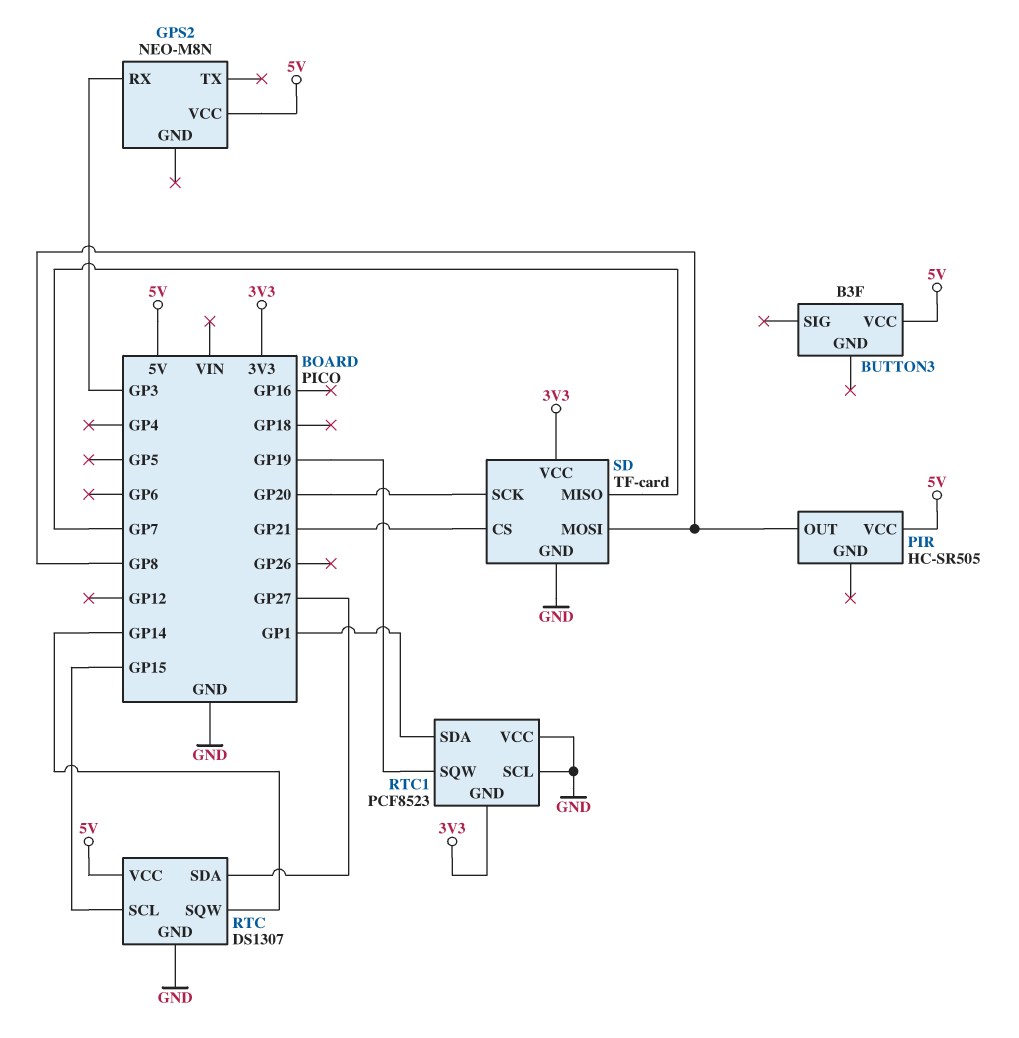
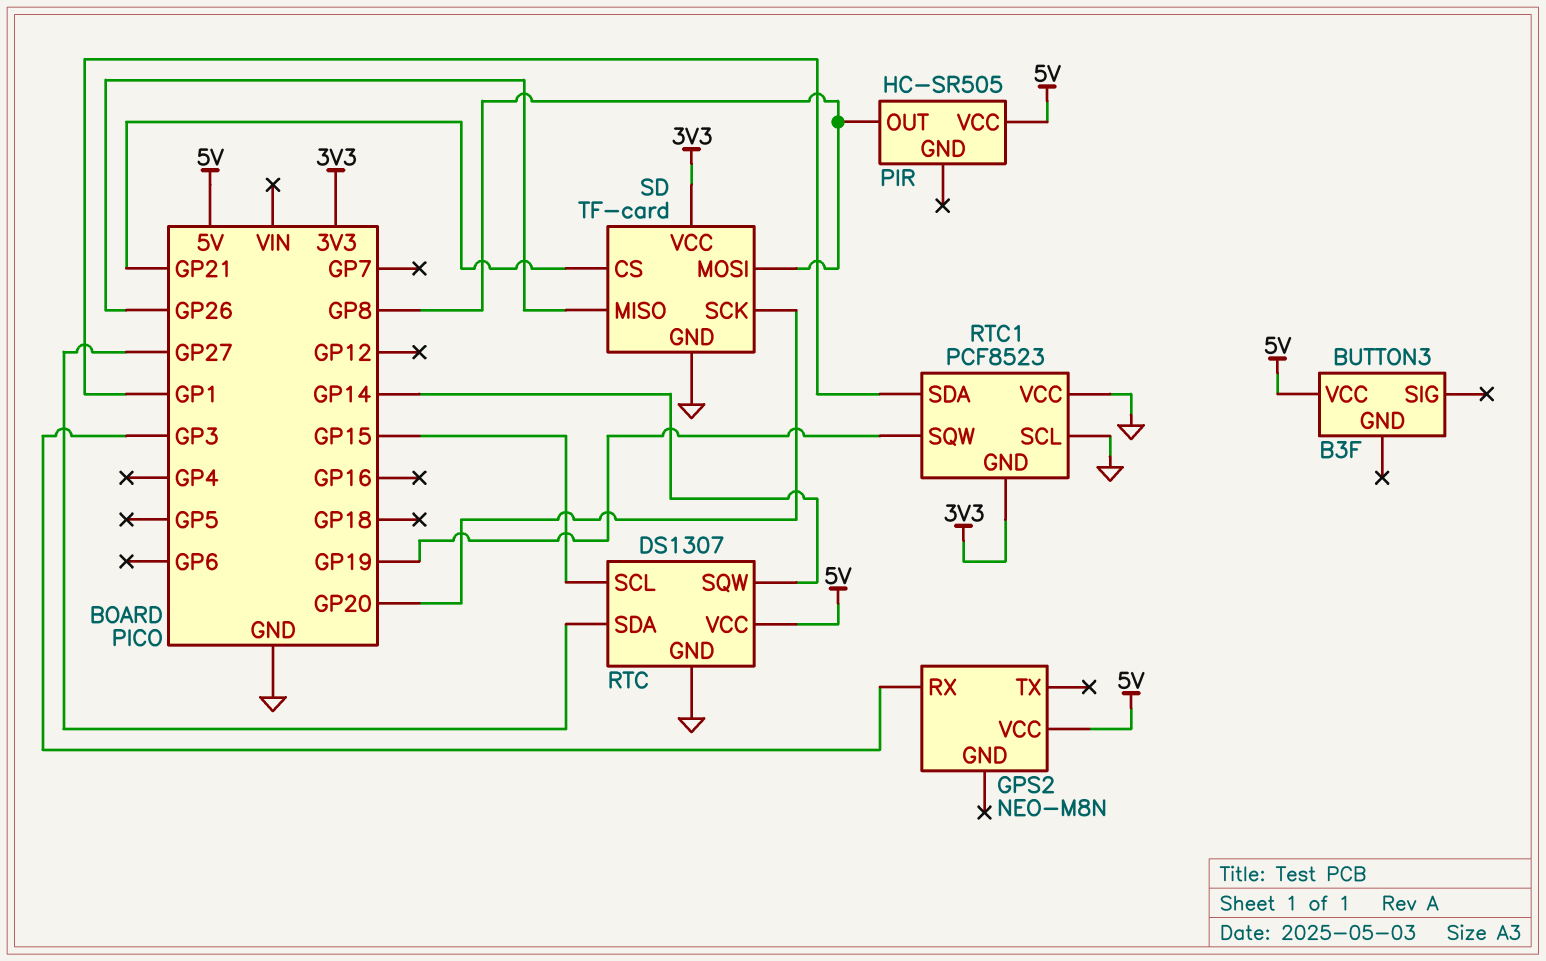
SD pin MISO: GP7 -> GP26

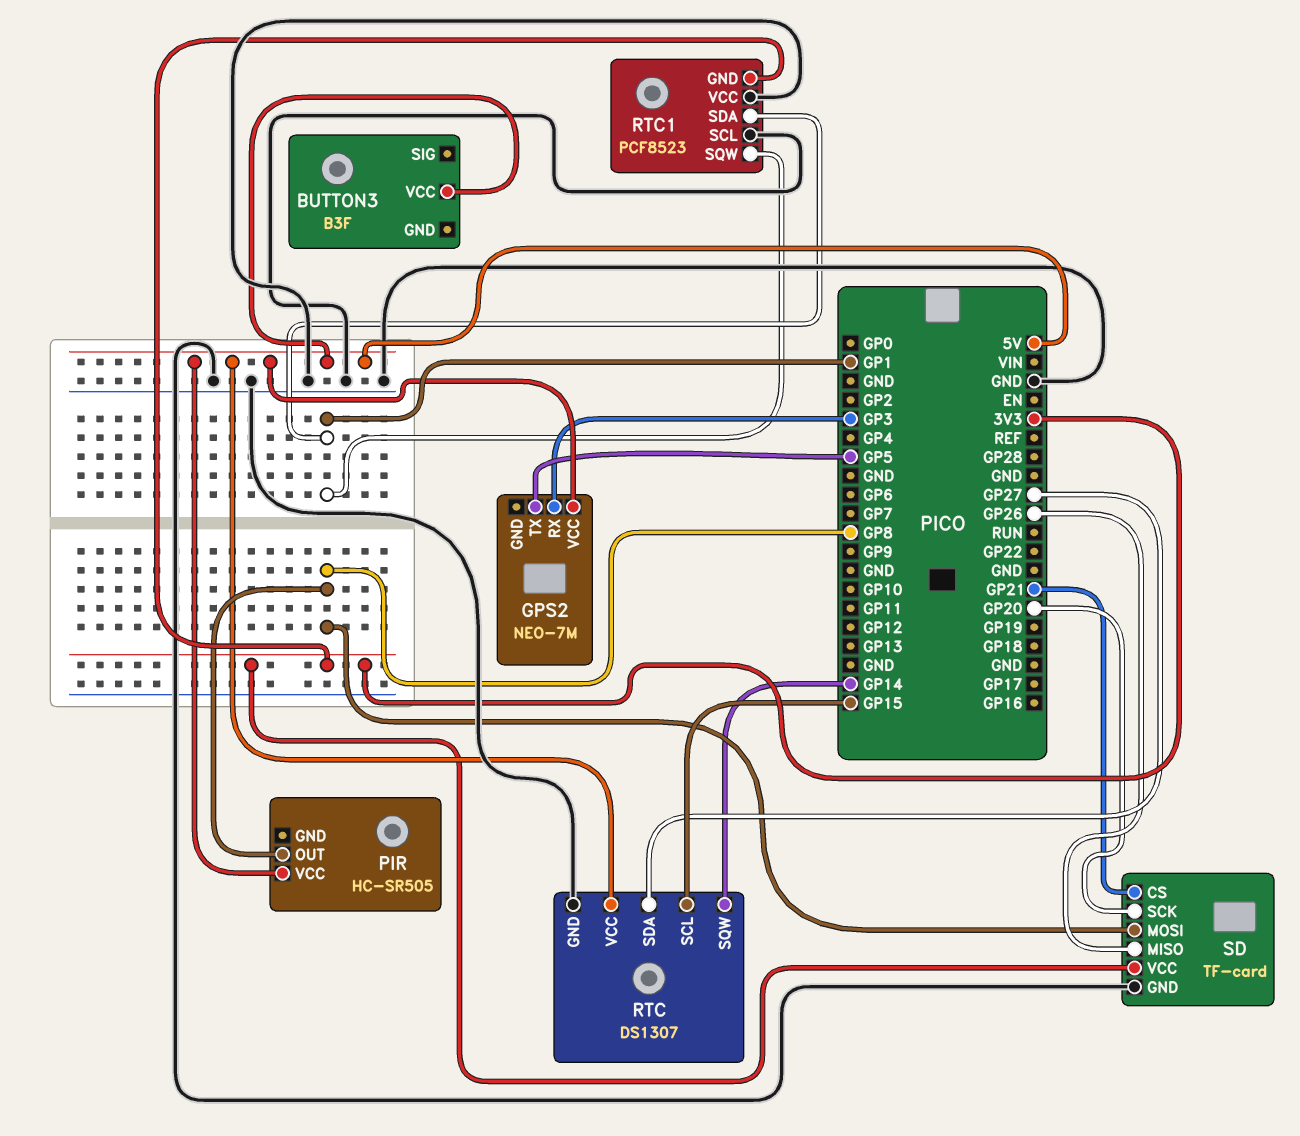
GPS2: NEO-M8N -> NEO-7M
GPS2 pin TX: none -> GP5
RTC1 pin SQW: GP19 -> GP1

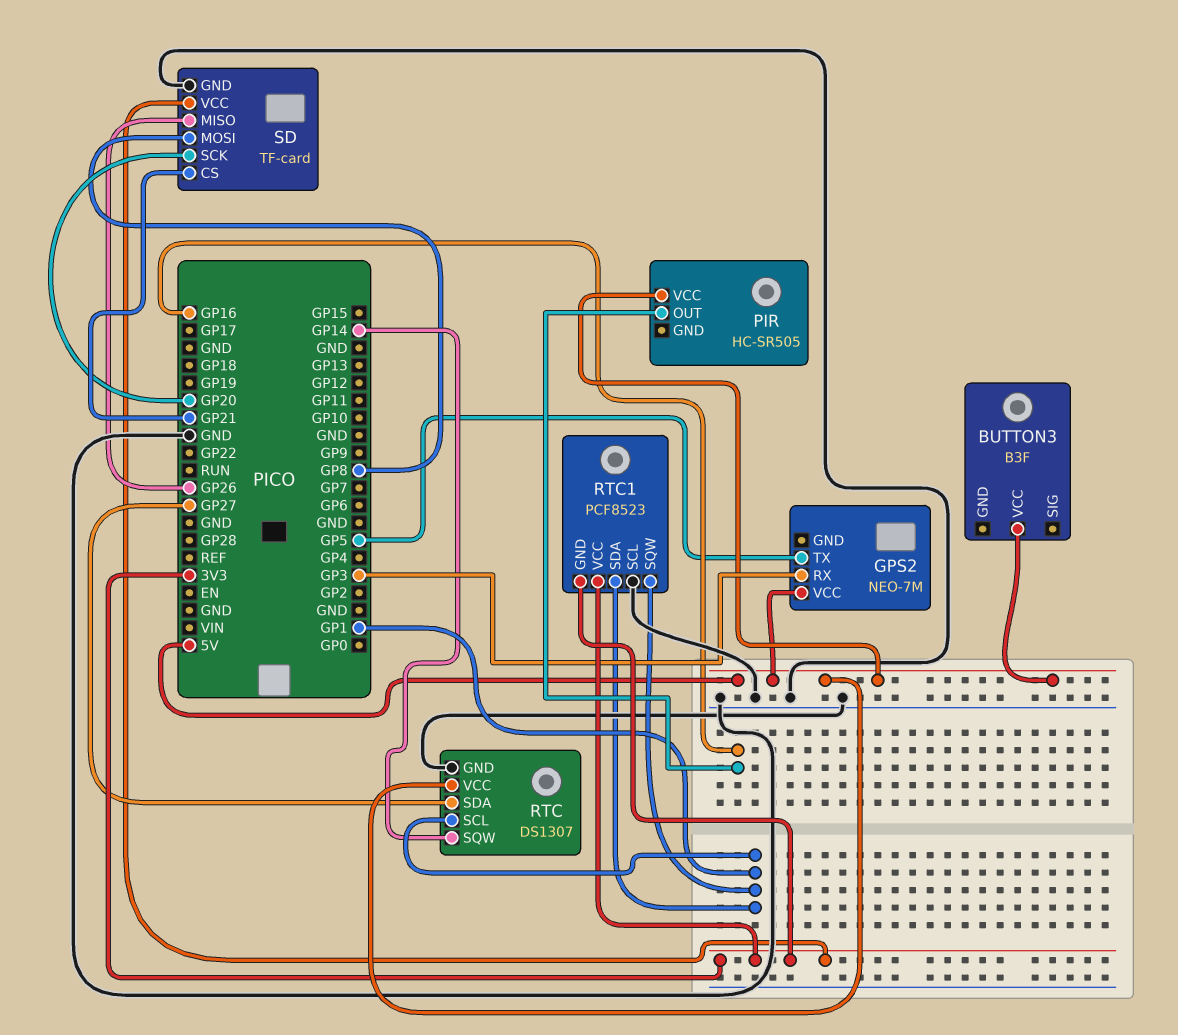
PIR pin OUT: GP8 -> GP16
RTC pin SCL: GP15 -> GP1
RTC1 pin VCC: GND -> 3V3

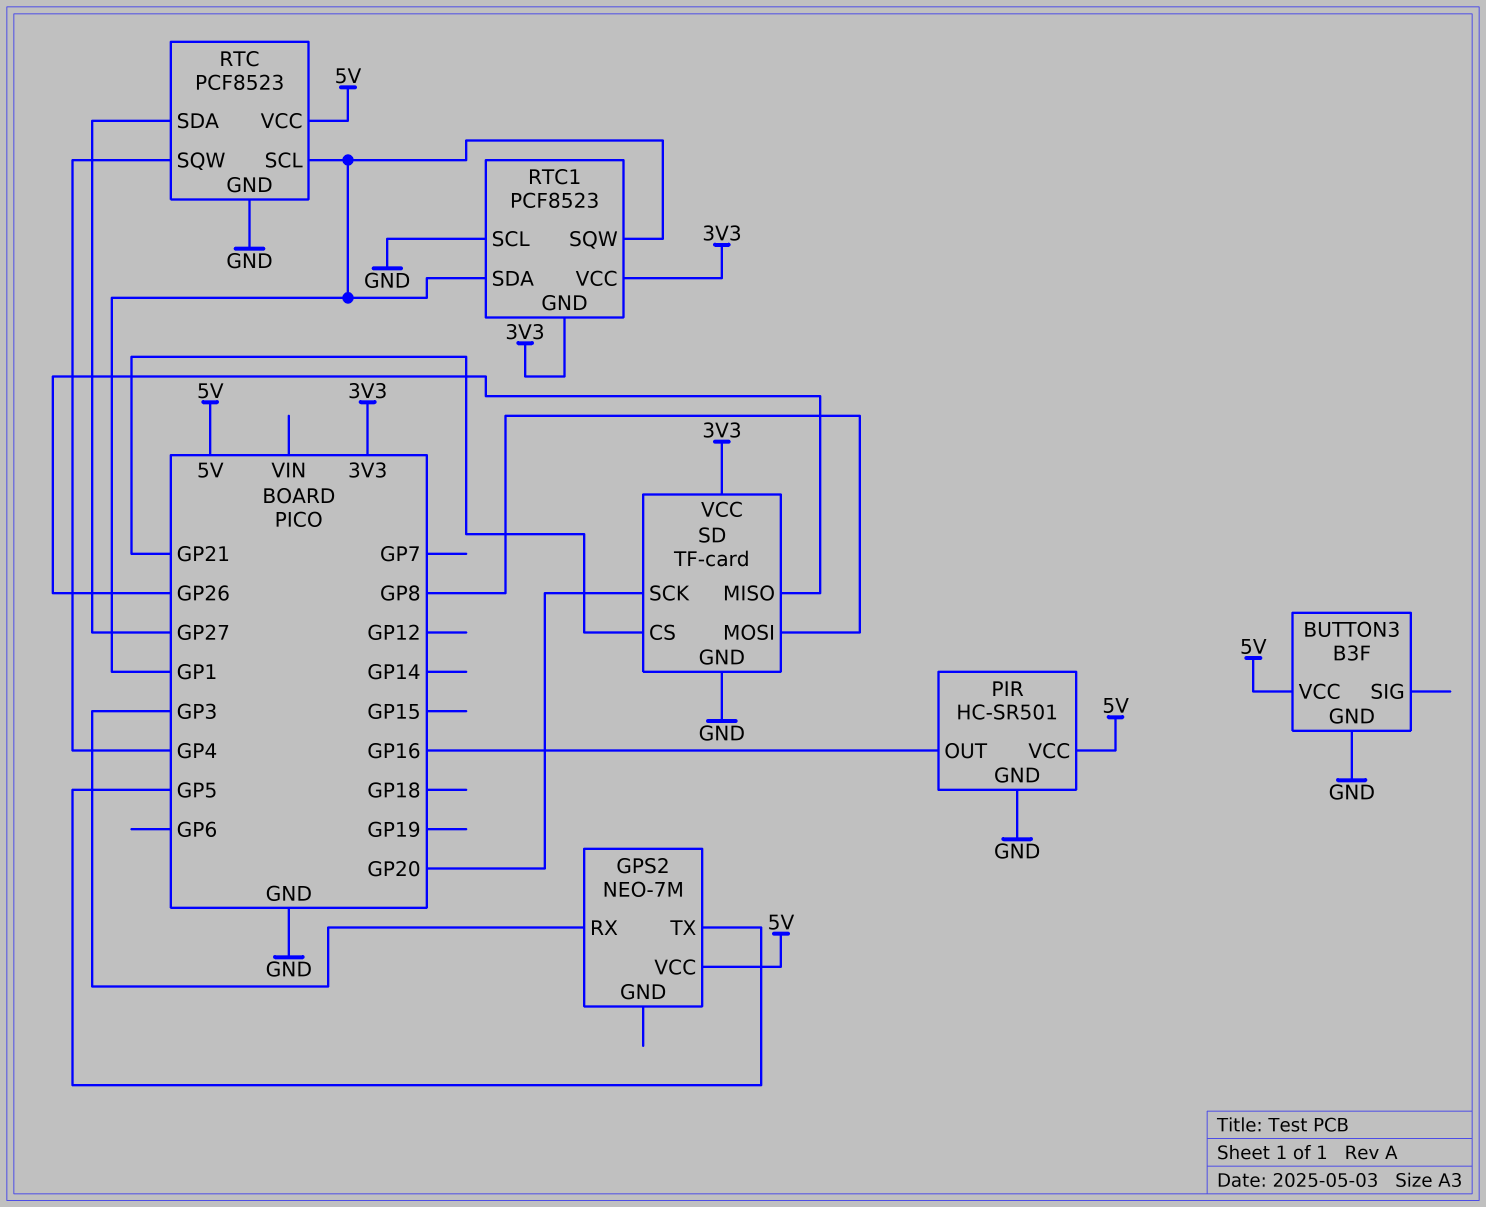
BUTTON3 pin GND: none -> GND
PIR: HC-SR505 -> HC-SR501
PIR pin GND: none -> GND
RTC: DS1307 -> PCF8523
RTC pin SQW: GP14 -> GP4

